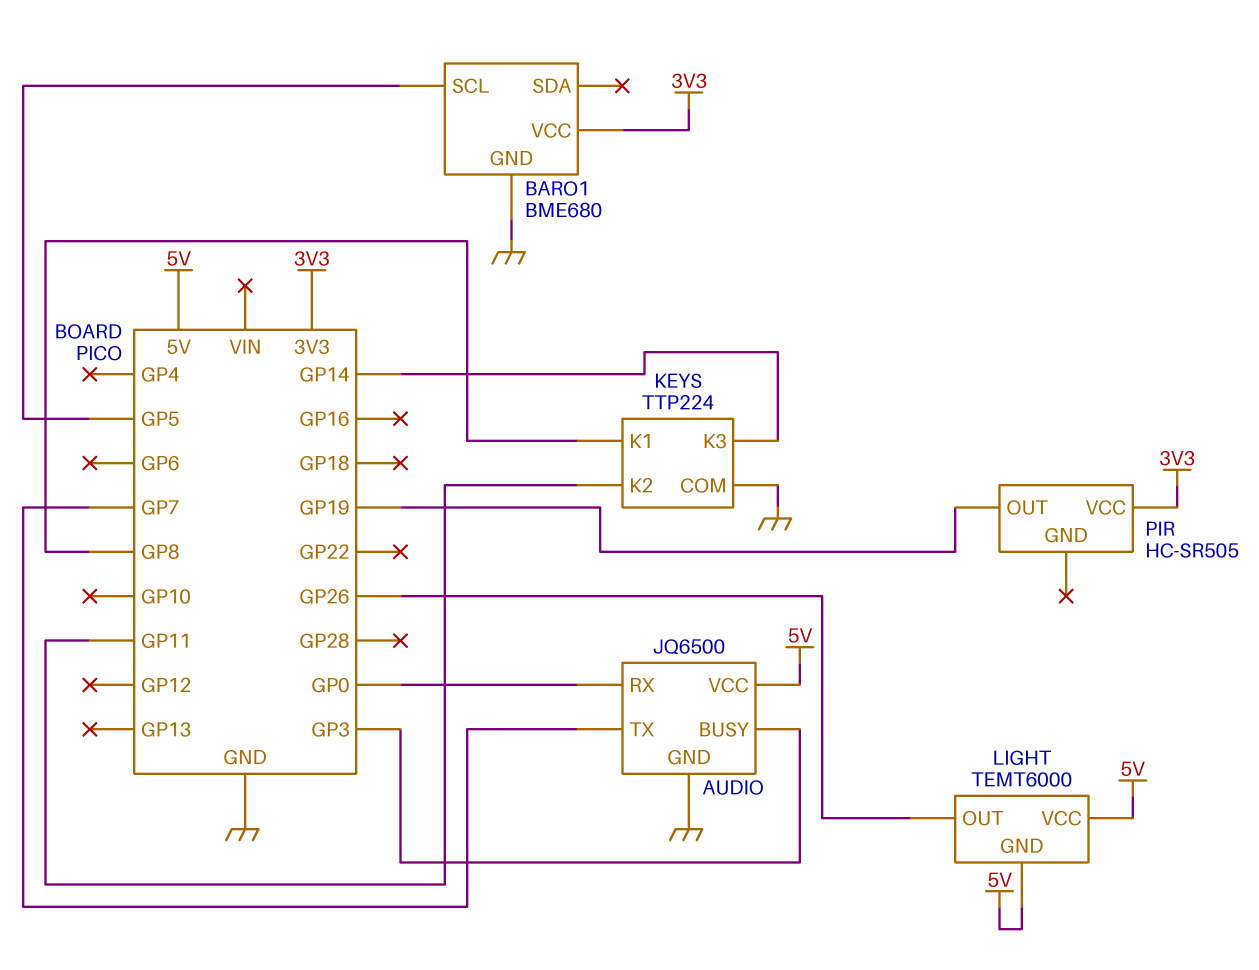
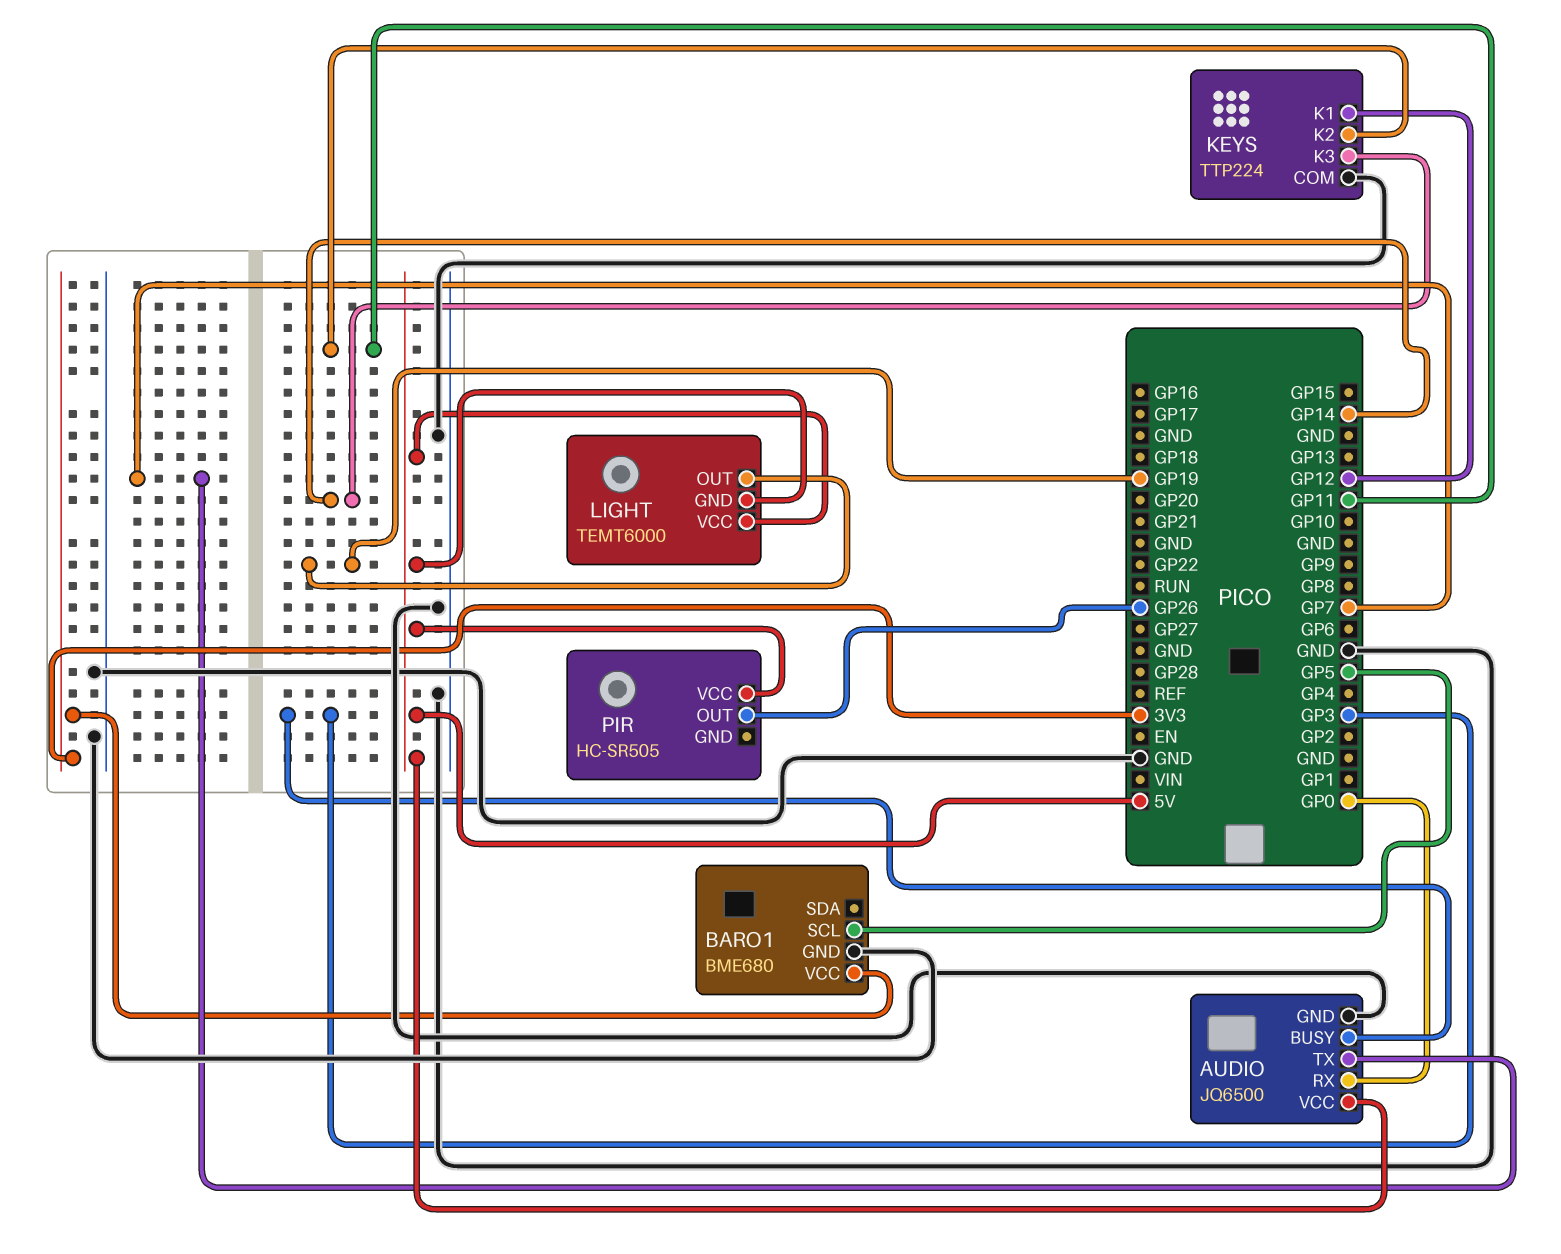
KEYS pin K1: GP8 -> GP12
LIGHT pin OUT: GP26 -> GP19
PIR pin OUT: GP19 -> GP26
PIR pin VCC: 3V3 -> 5V

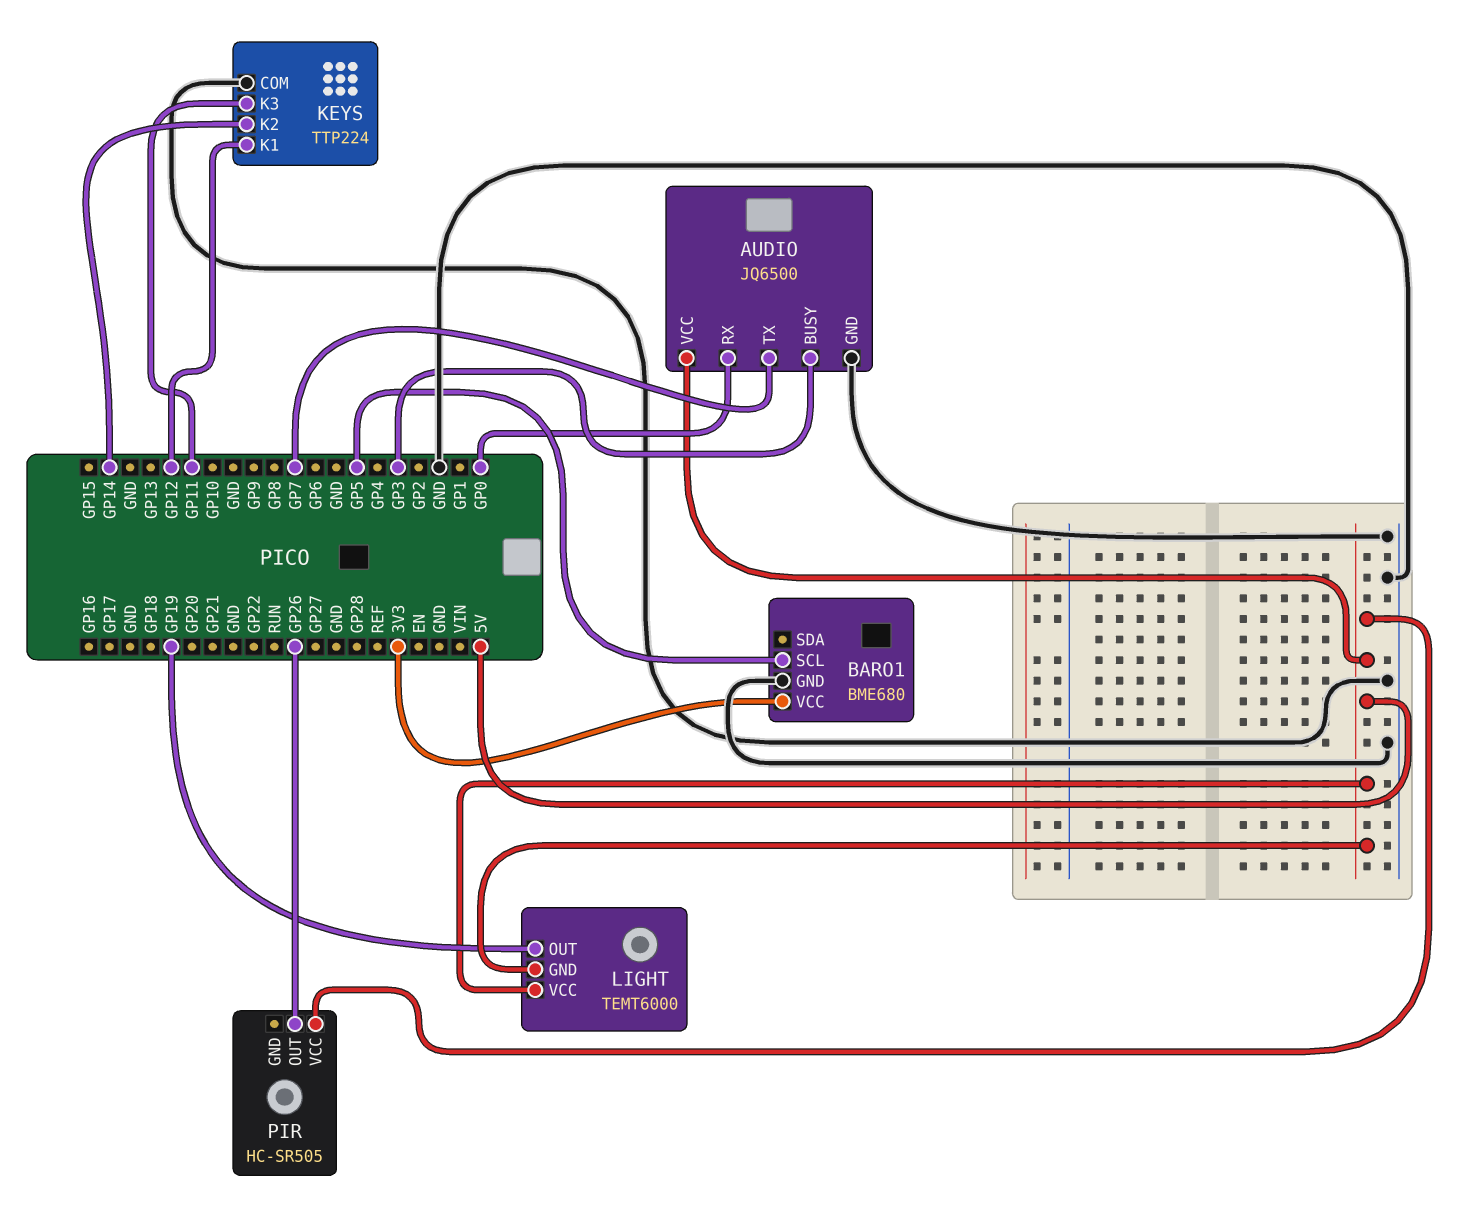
KEYS pin K2: GP11 -> GP14
KEYS pin K3: GP14 -> GP11

